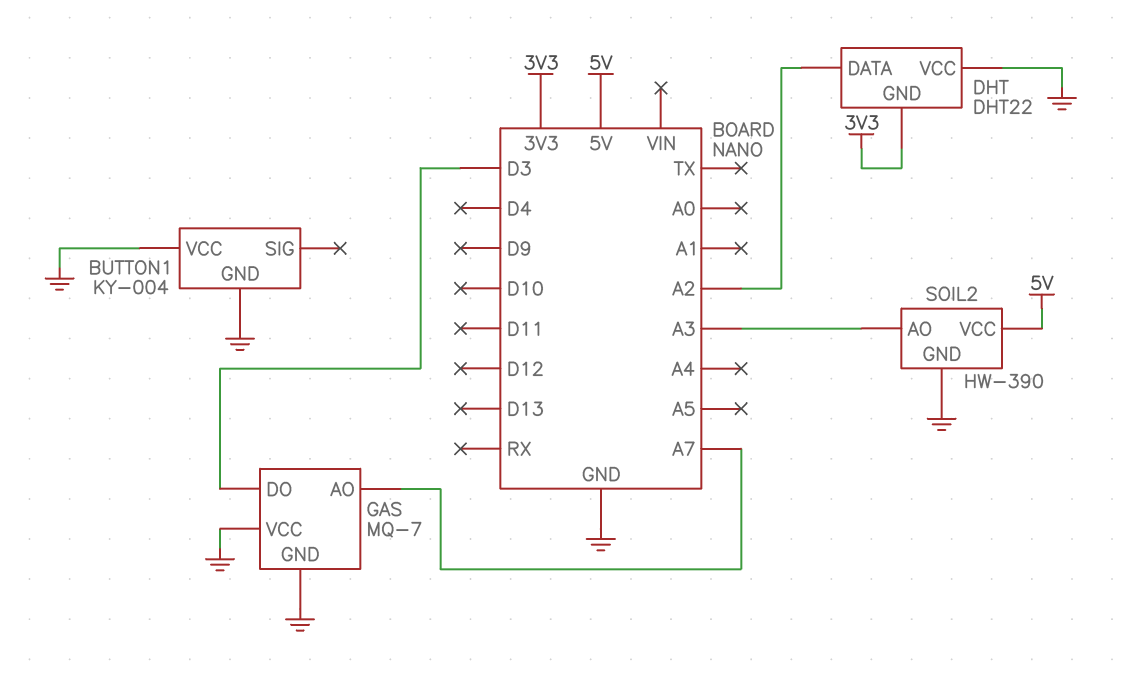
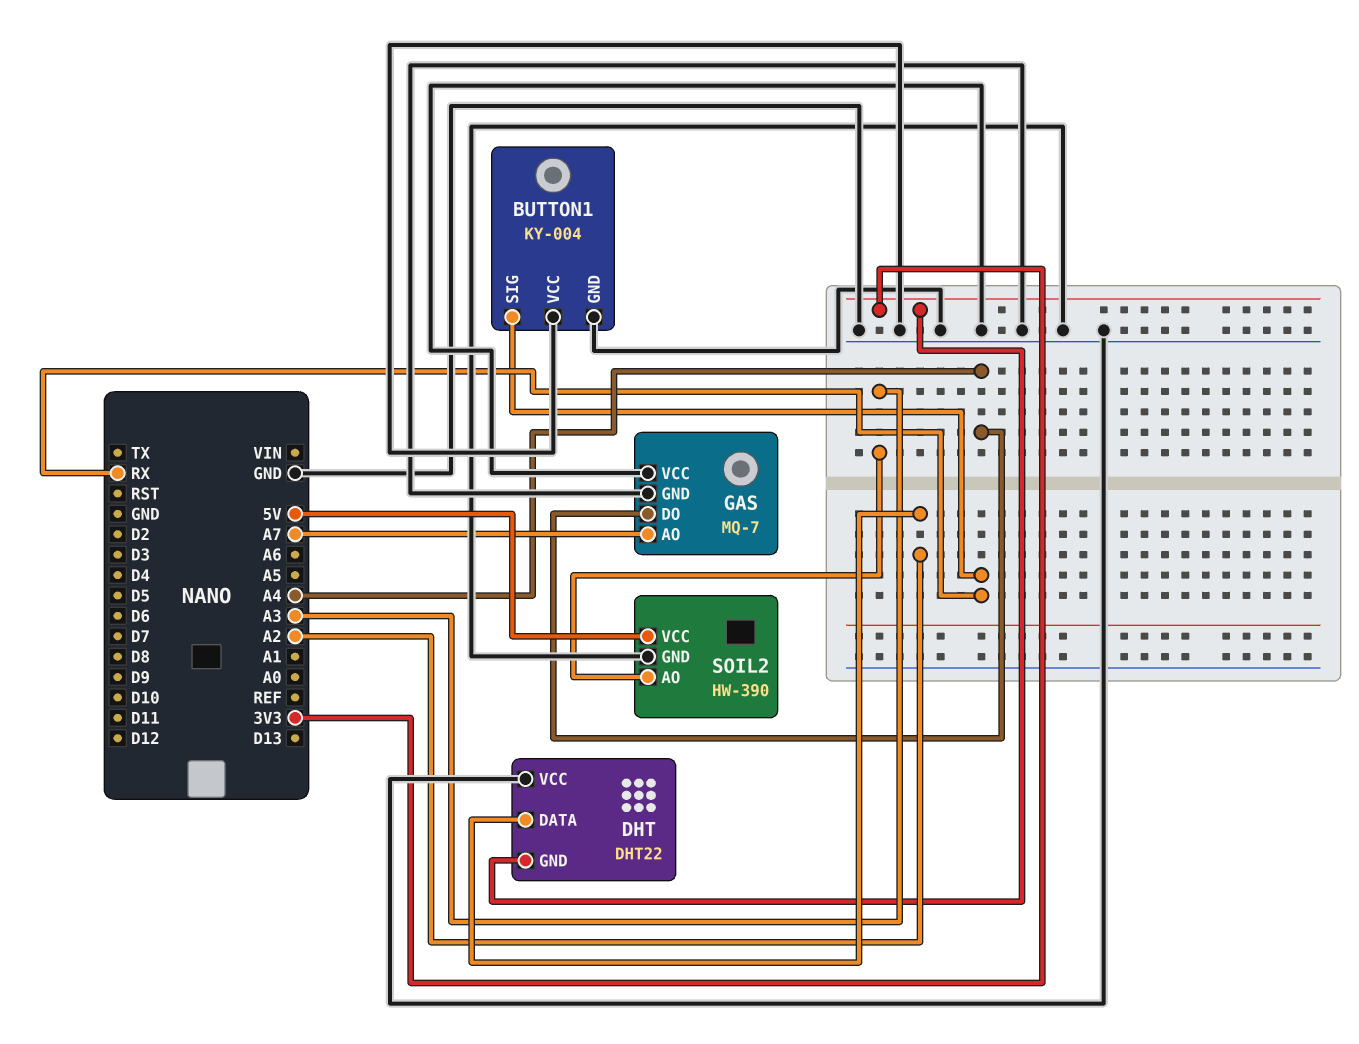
BUTTON1 pin SIG: none -> RX
GAS pin DO: D3 -> A4

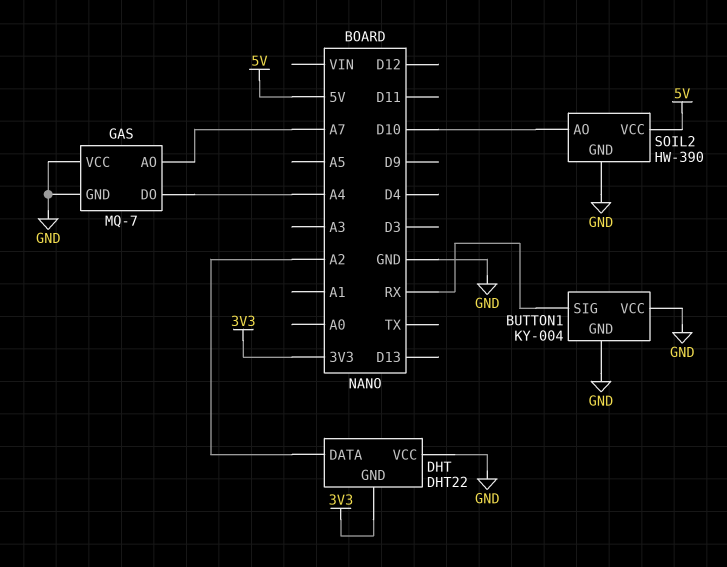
SOIL2 pin AO: A3 -> D10

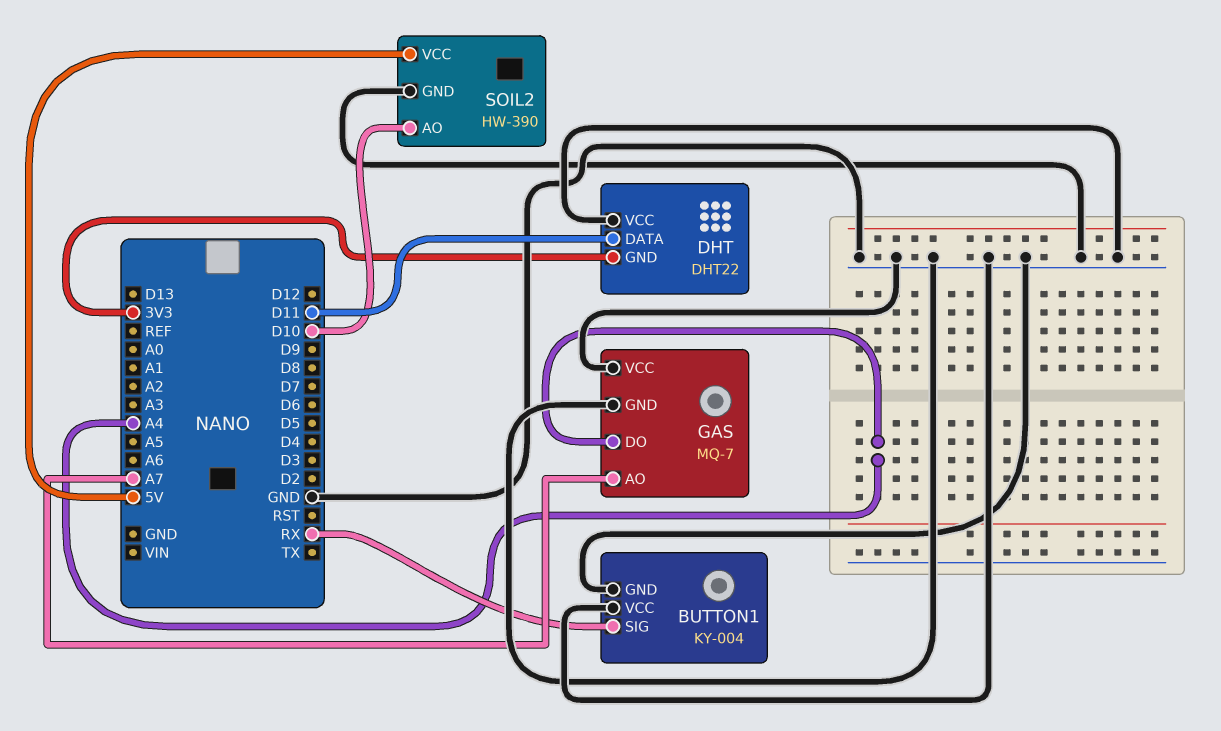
DHT pin DATA: A2 -> D11

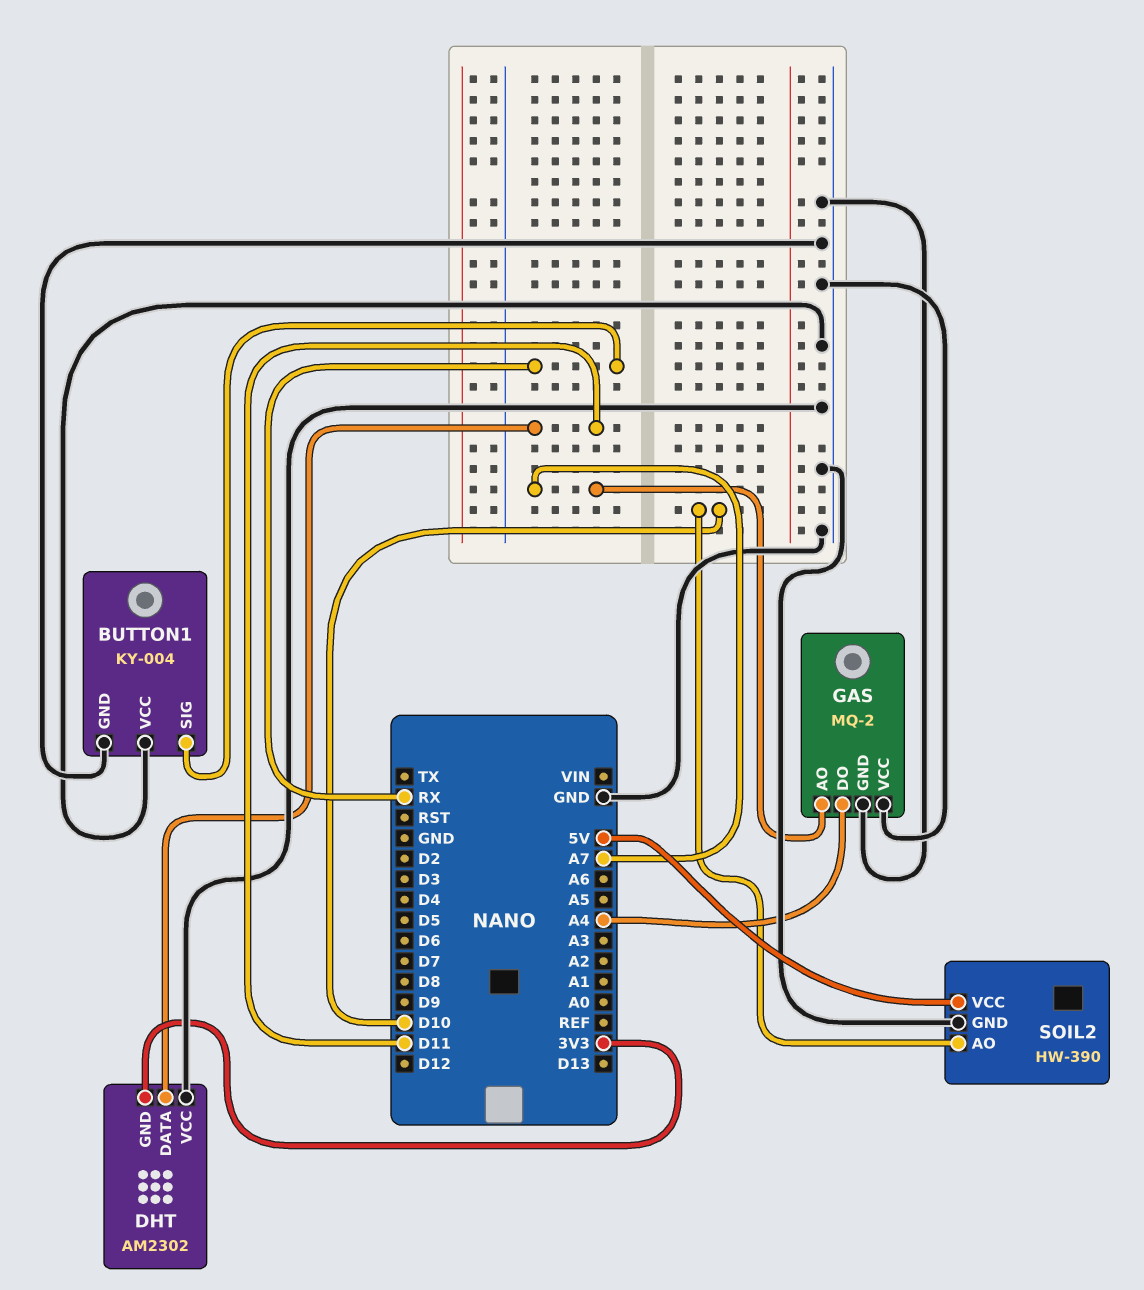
DHT: DHT22 -> AM2302
GAS: MQ-7 -> MQ-2

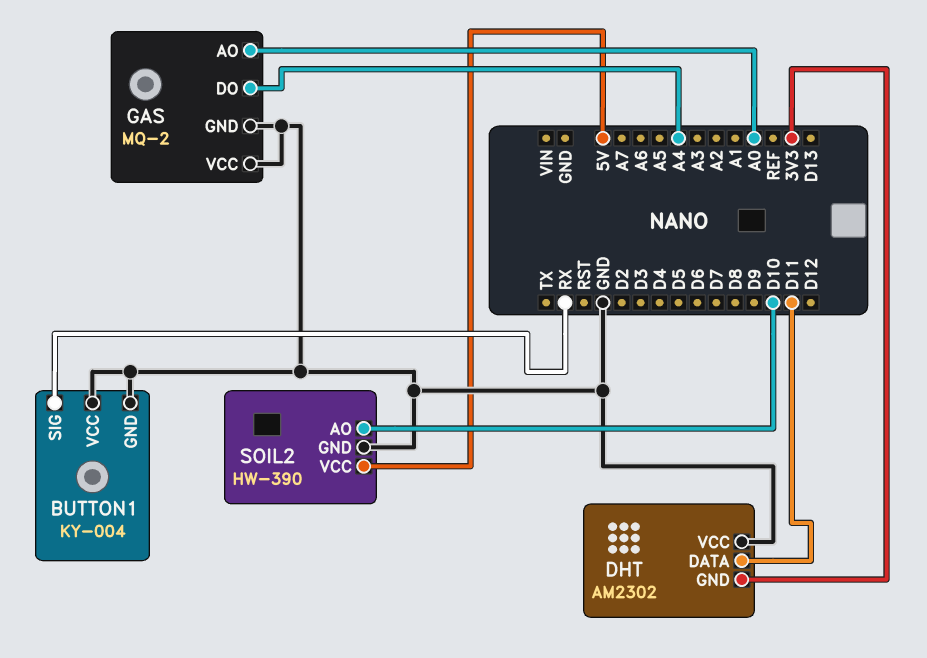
GAS pin AO: A7 -> A0

